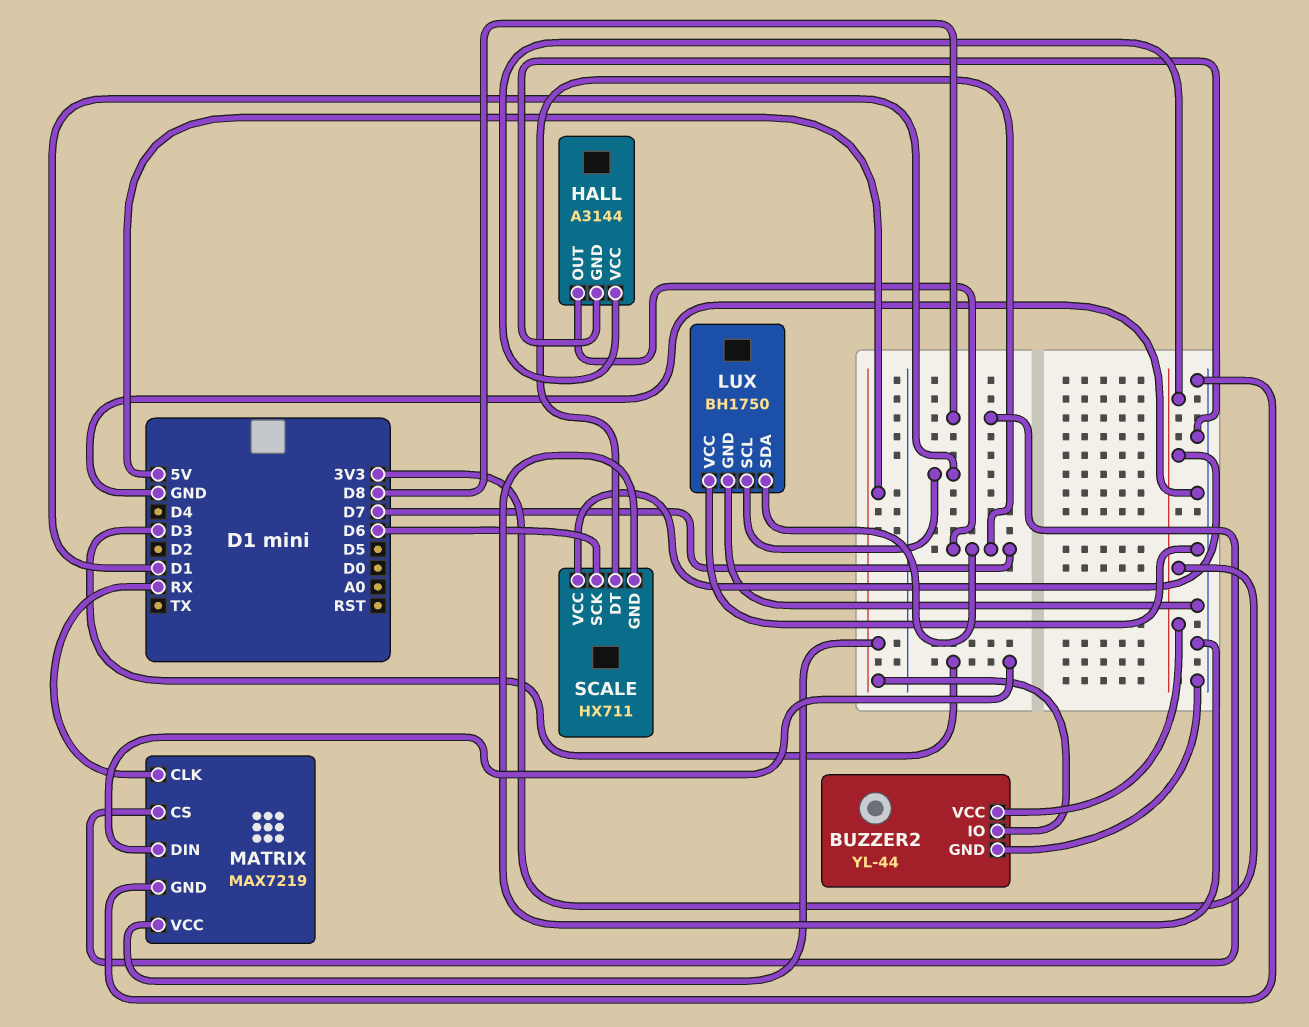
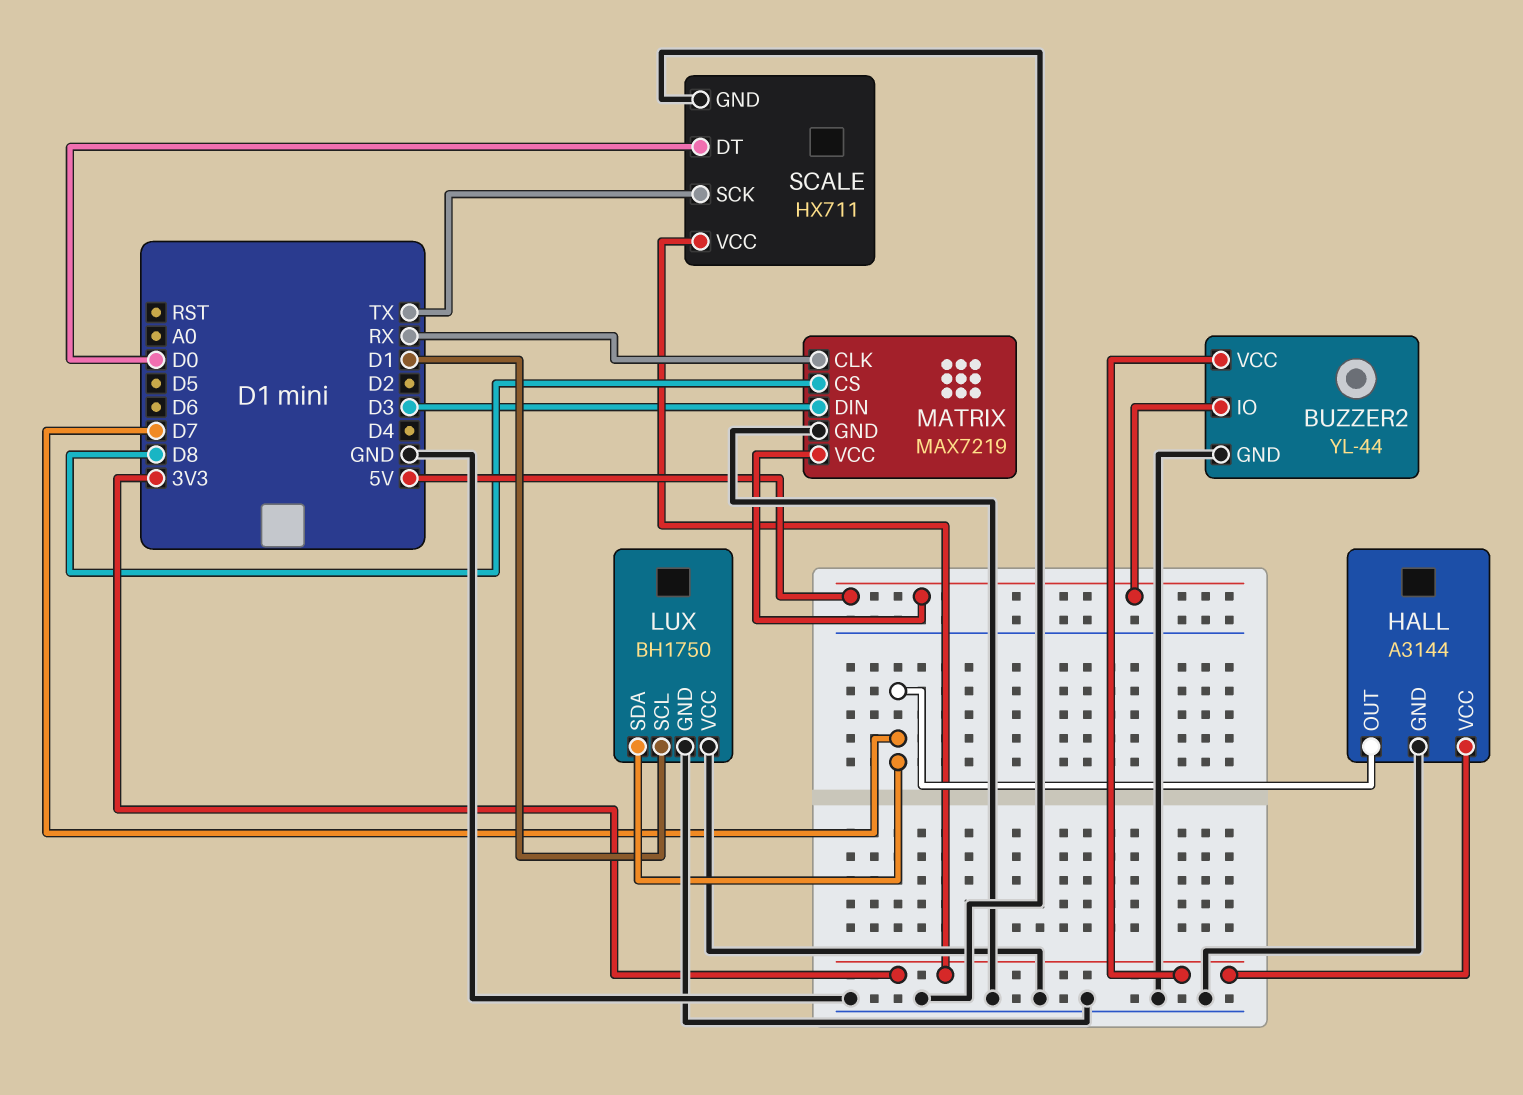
SCALE pin DT: D7 -> D0
SCALE pin SCK: D6 -> TX

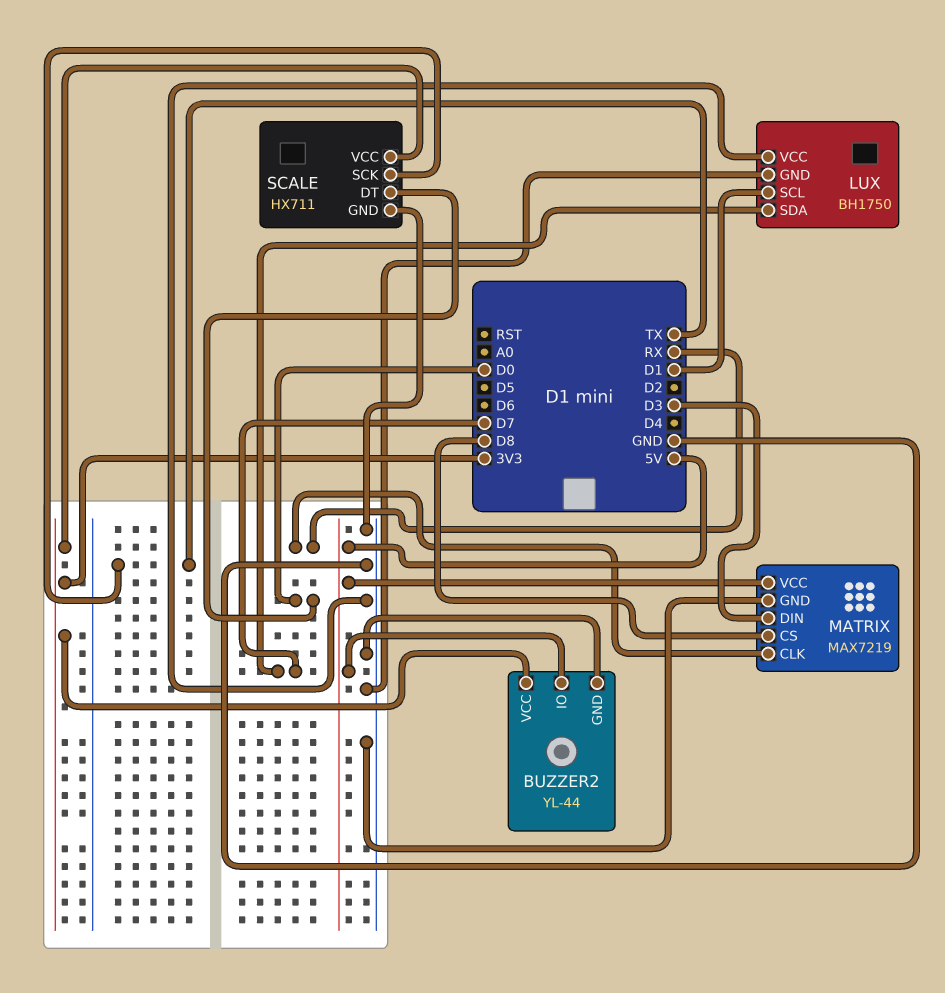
HALL: A3144 -> none
HALL pin GND: GND -> none
HALL pin OUT: D7 -> none
HALL pin VCC: 3V3 -> none

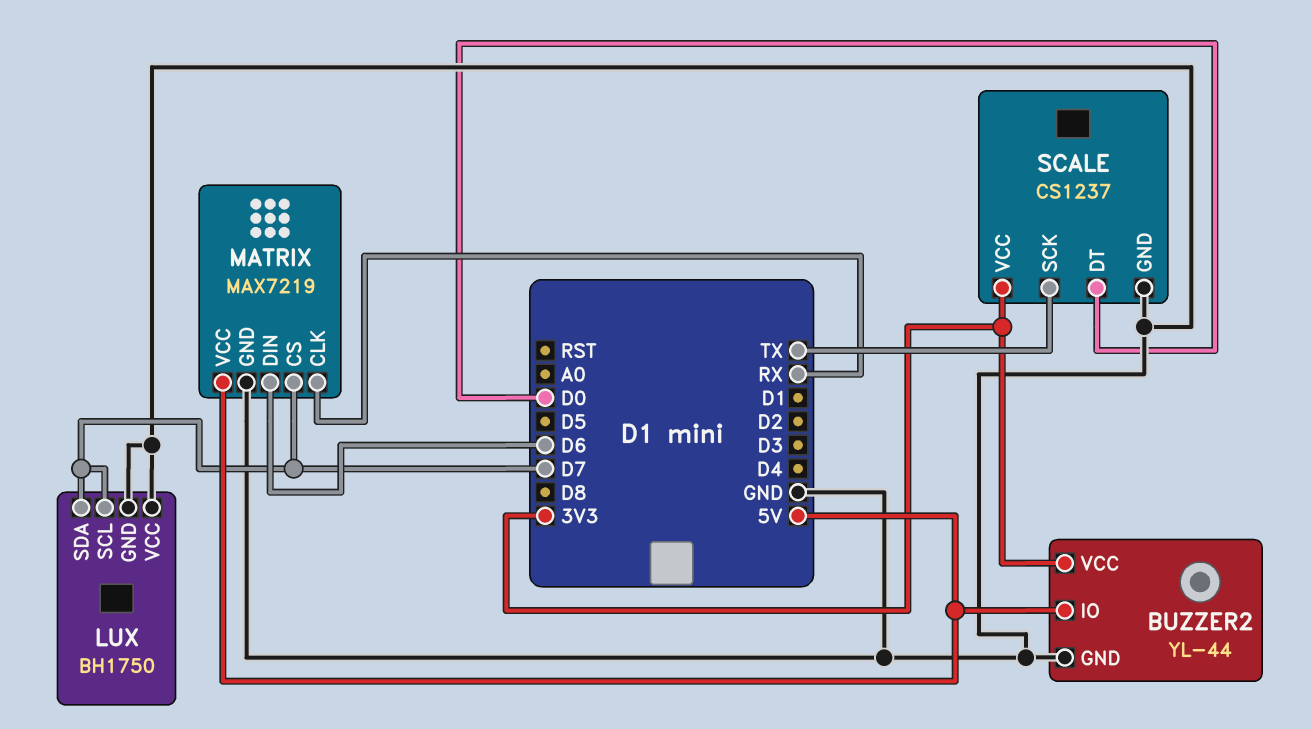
LUX pin SCL: D1 -> D7
MATRIX pin CS: D8 -> D7
MATRIX pin DIN: D3 -> D6
SCALE: HX711 -> CS1237

